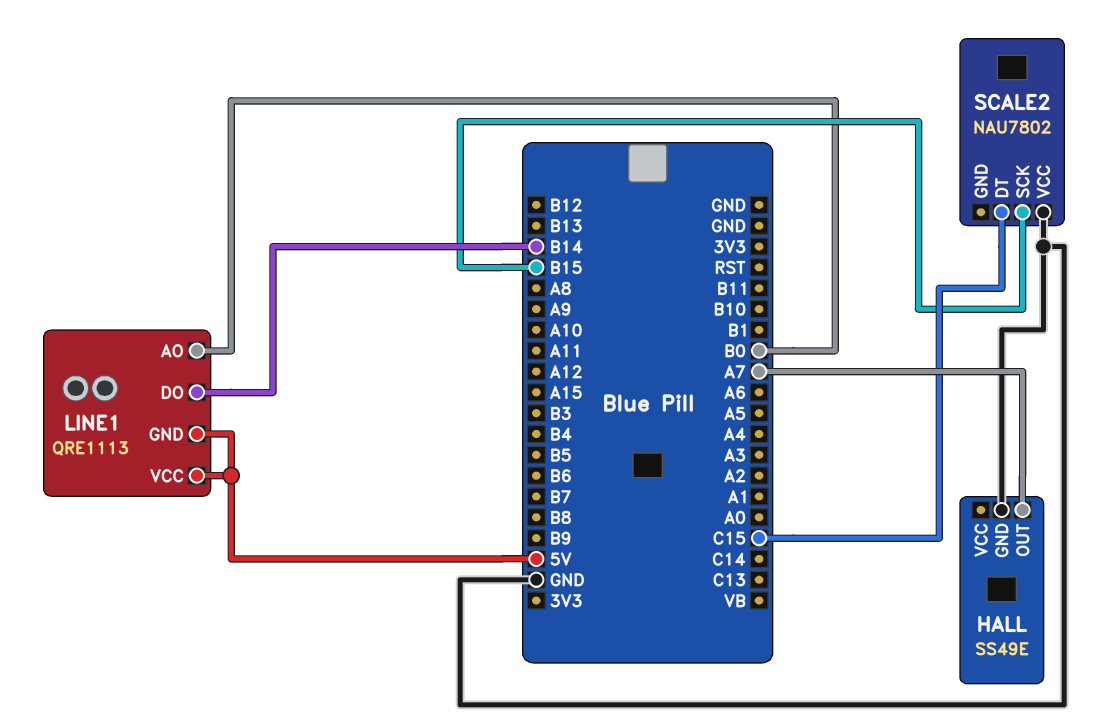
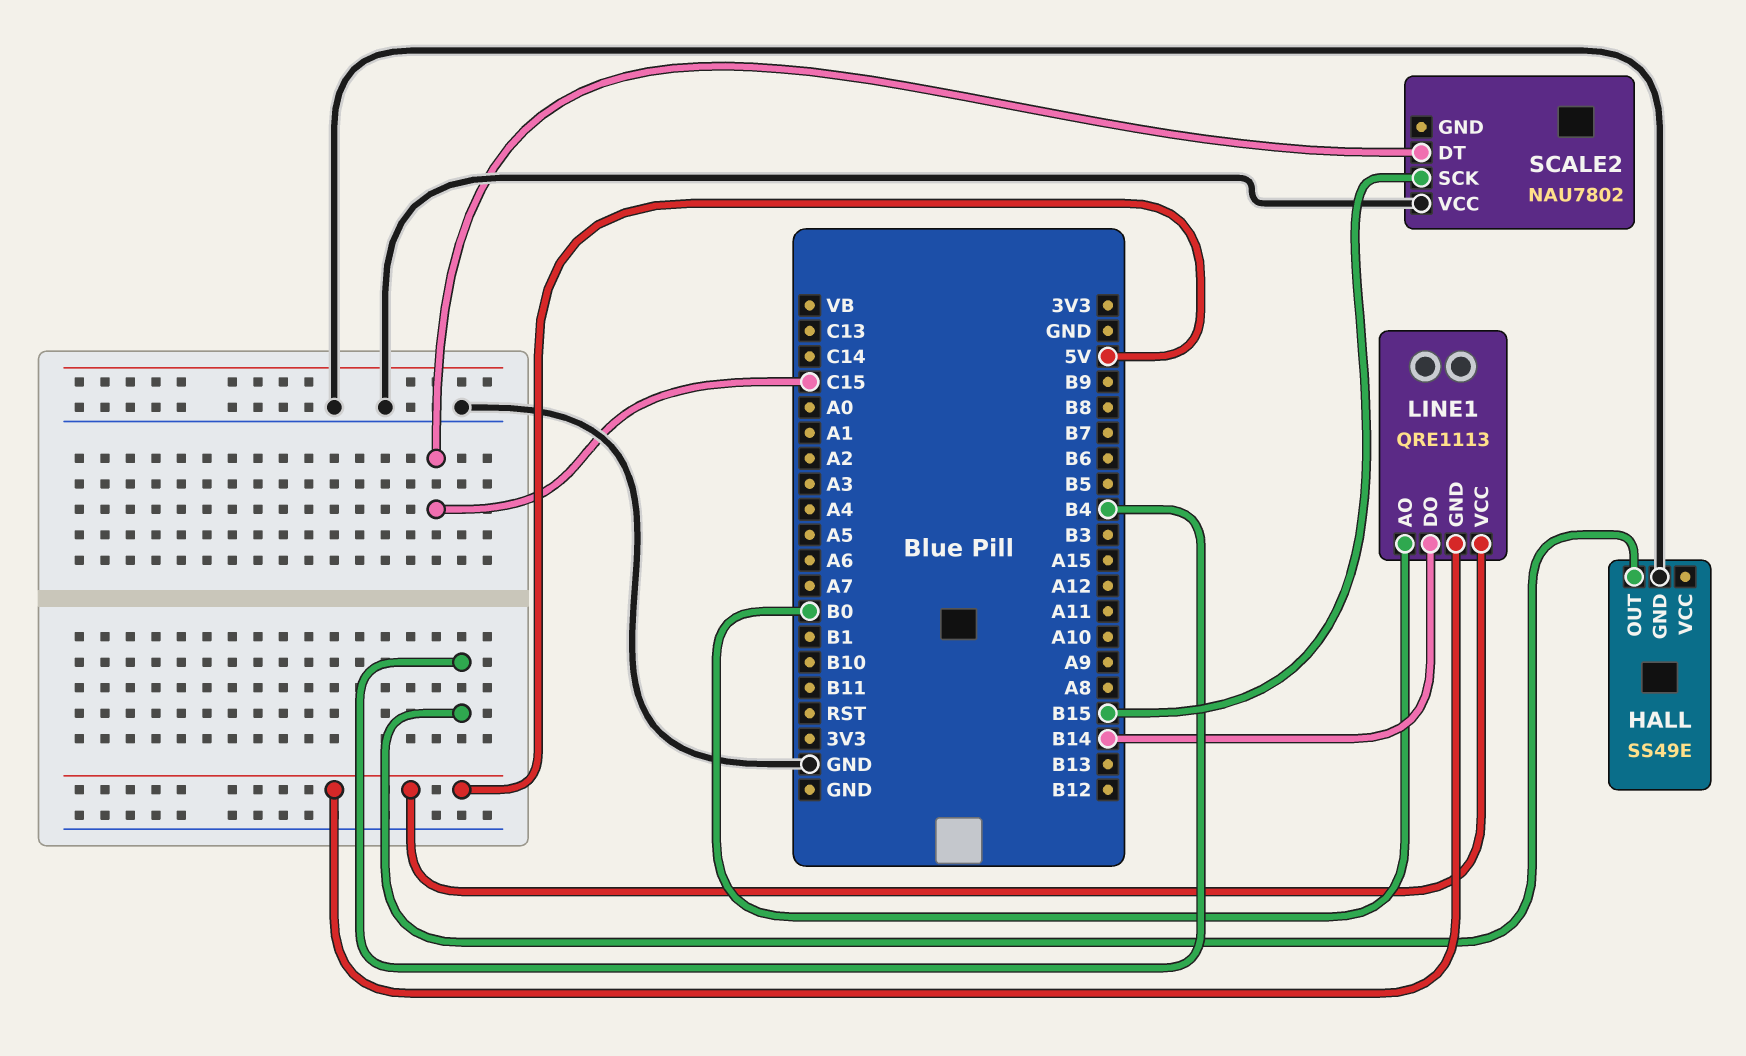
HALL pin OUT: A7 -> B4

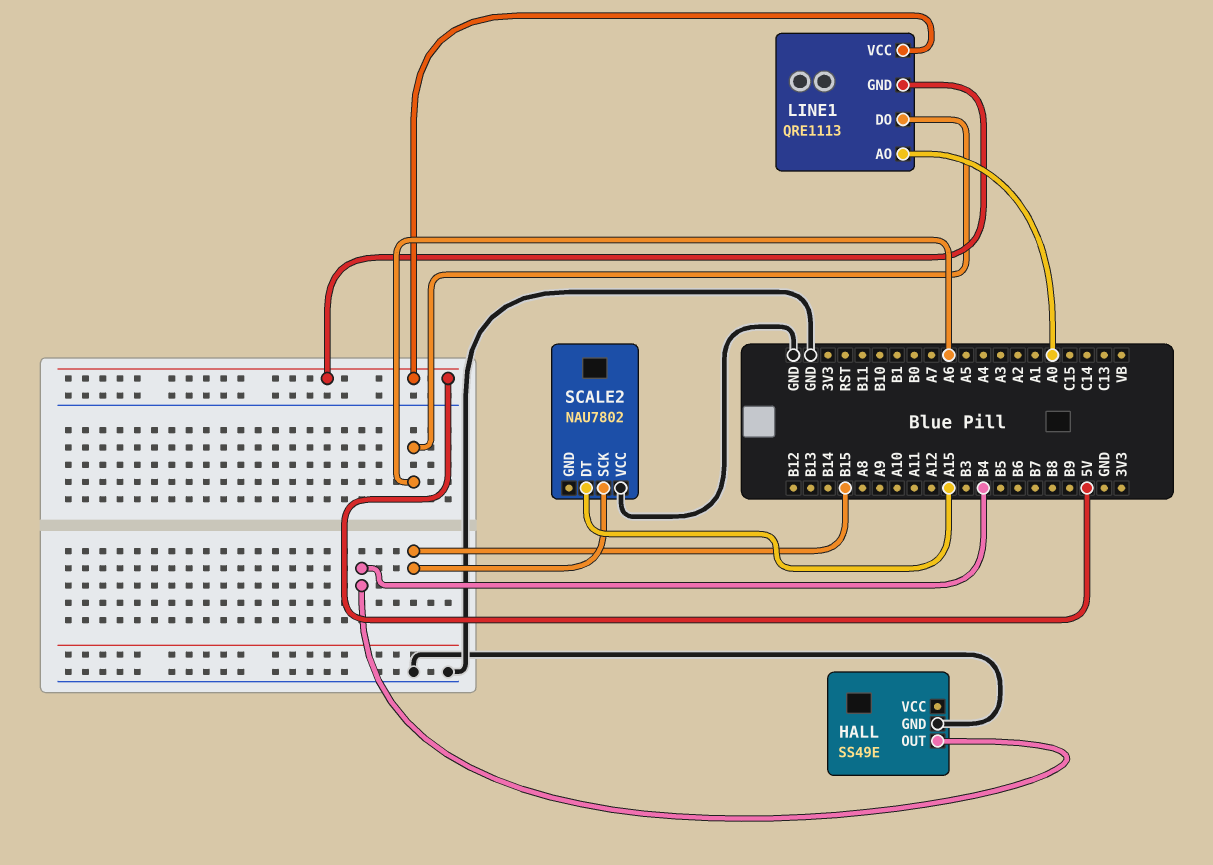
LINE1 pin AO: B0 -> A0
LINE1 pin DO: B14 -> A6
SCALE2 pin DT: C15 -> A15

